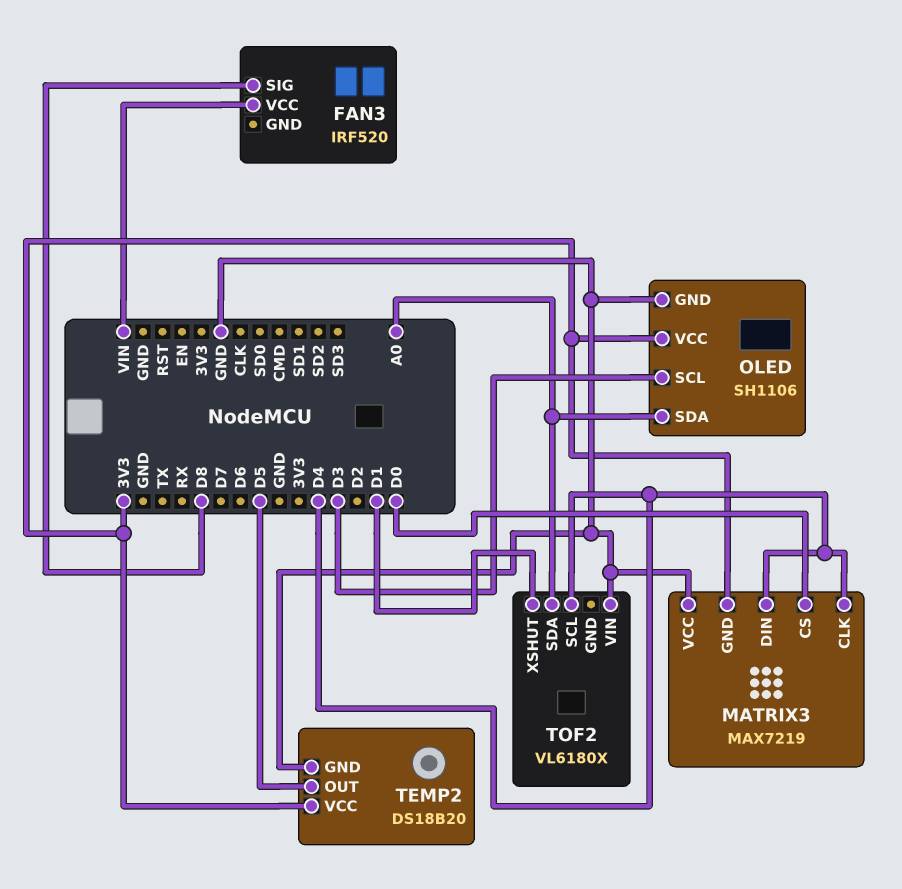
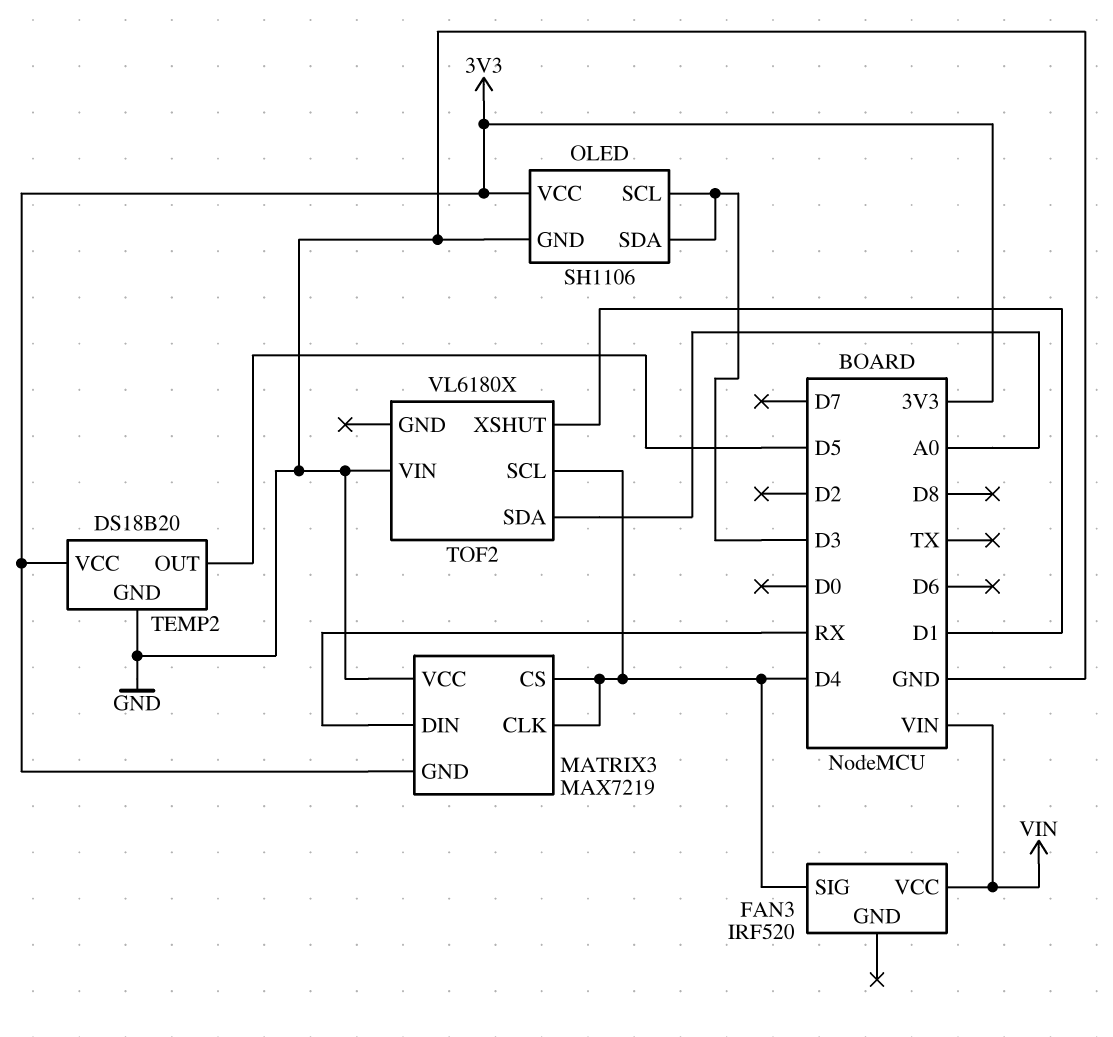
FAN3 pin SIG: D8 -> D4
MATRIX3 pin CS: D0 -> D4
MATRIX3 pin DIN: D4 -> RX
OLED pin SDA: A0 -> D3

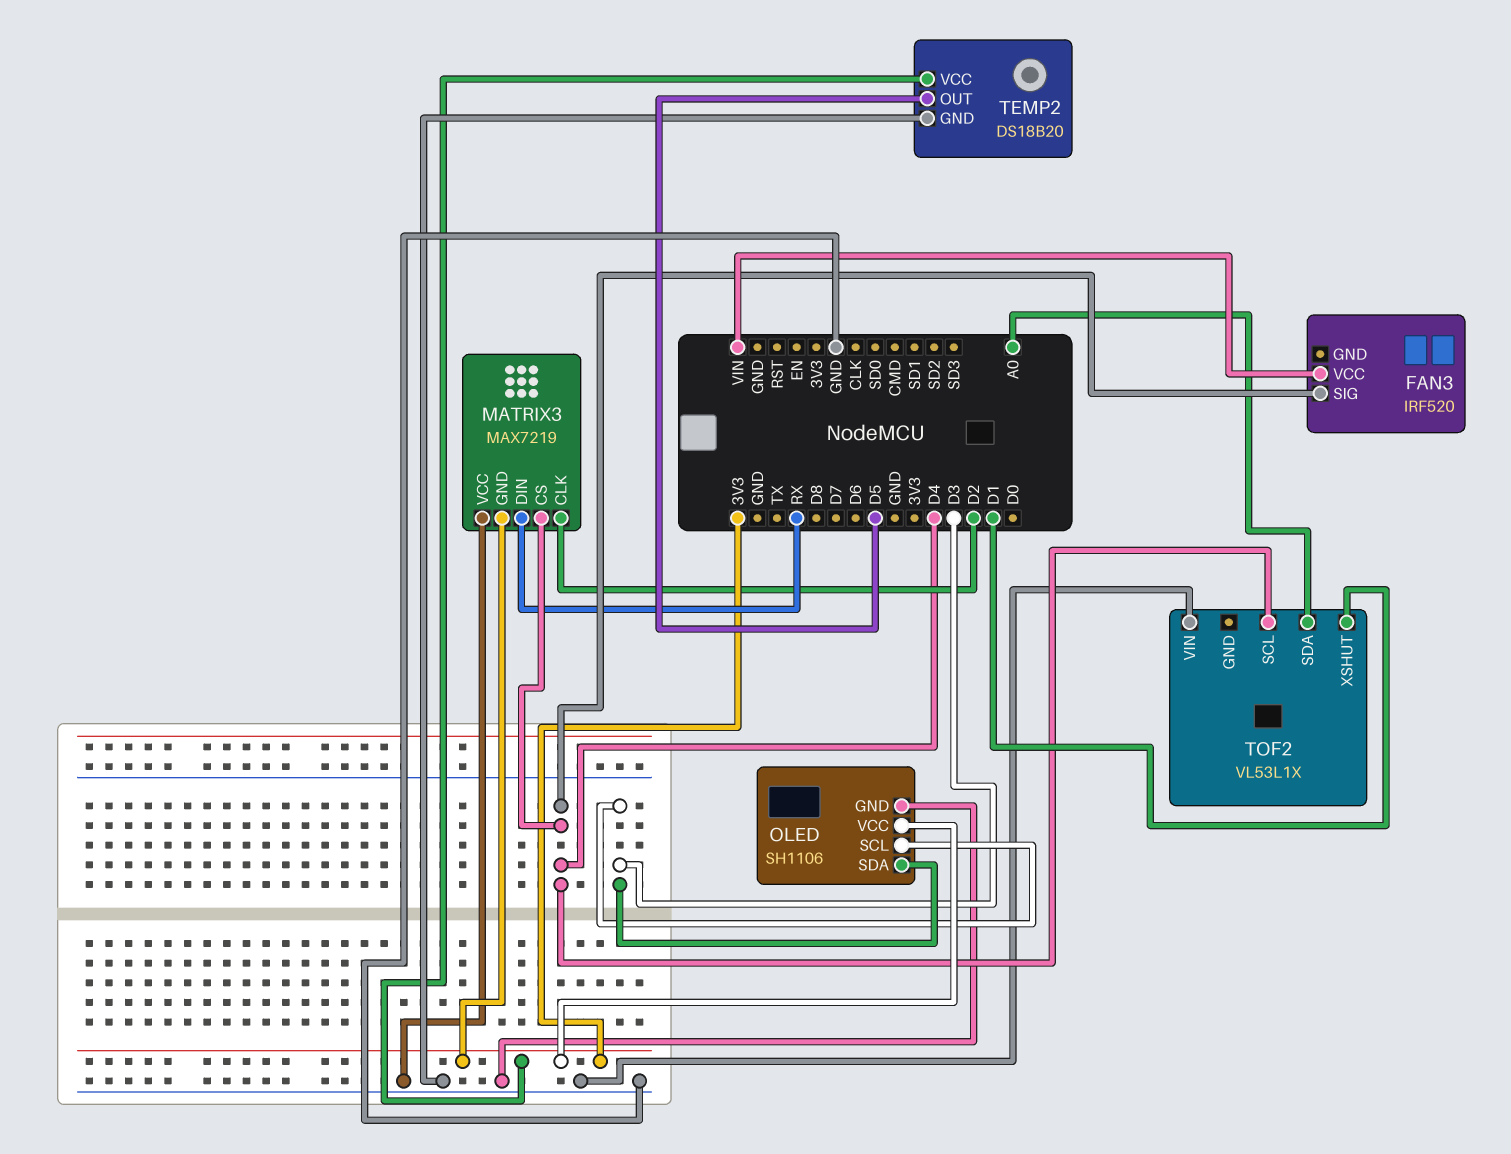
MATRIX3 pin CLK: D4 -> D2
TOF2: VL6180X -> VL53L1X

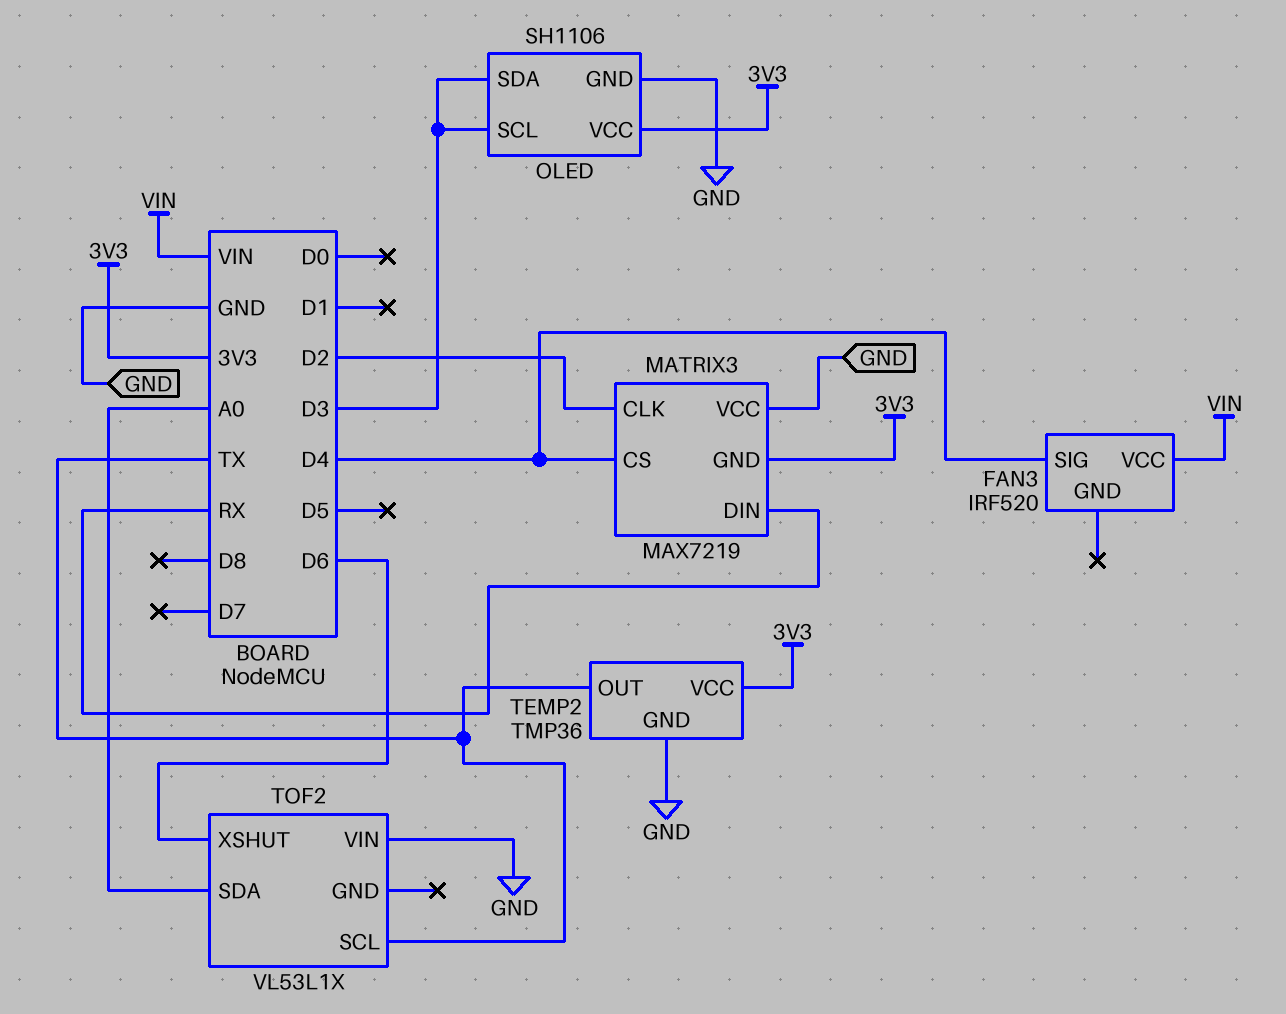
TEMP2: DS18B20 -> TMP36
TEMP2 pin OUT: D5 -> TX
TOF2 pin SCL: D4 -> TX
TOF2 pin XSHUT: D1 -> D6

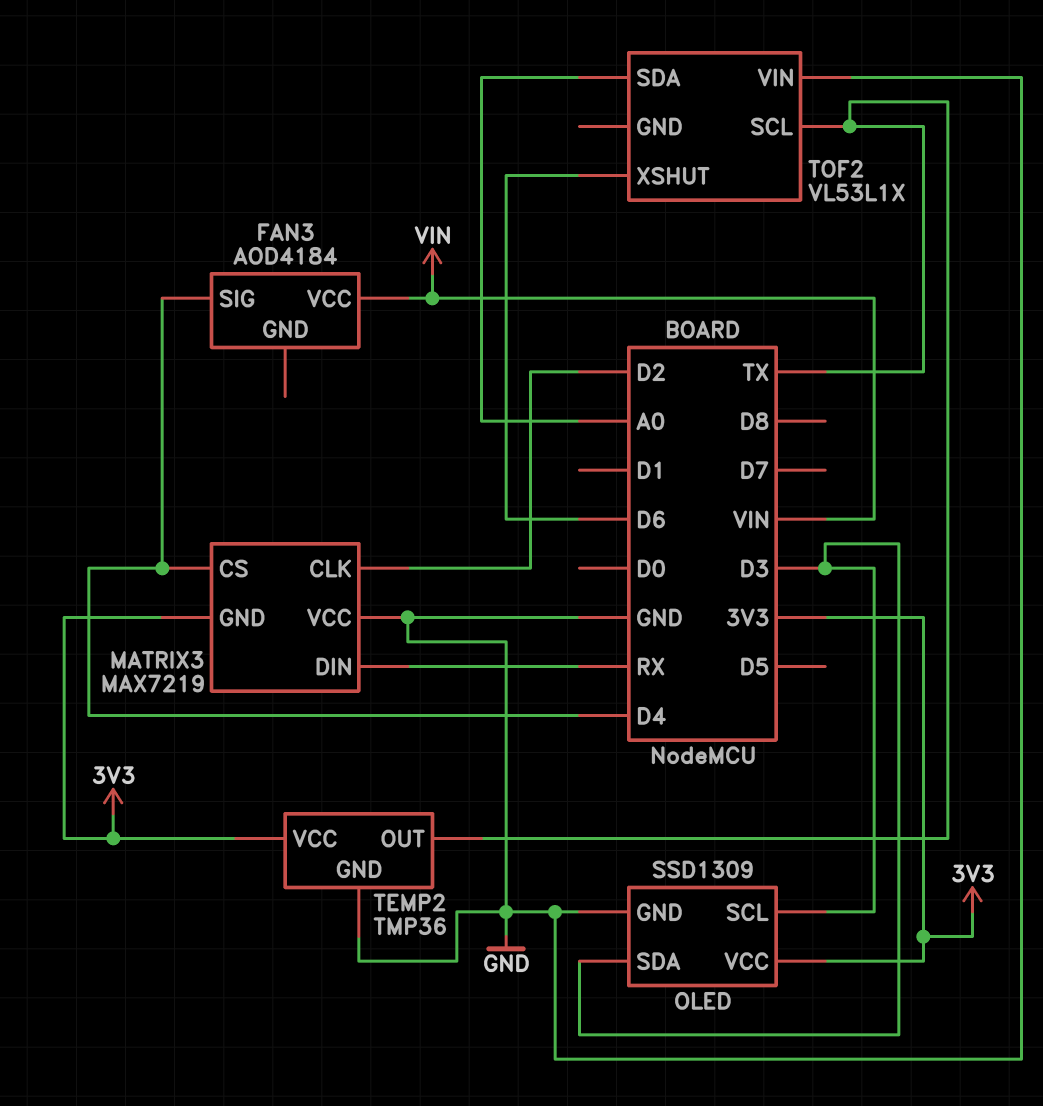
FAN3: IRF520 -> AOD4184
OLED: SH1106 -> SSD1309

